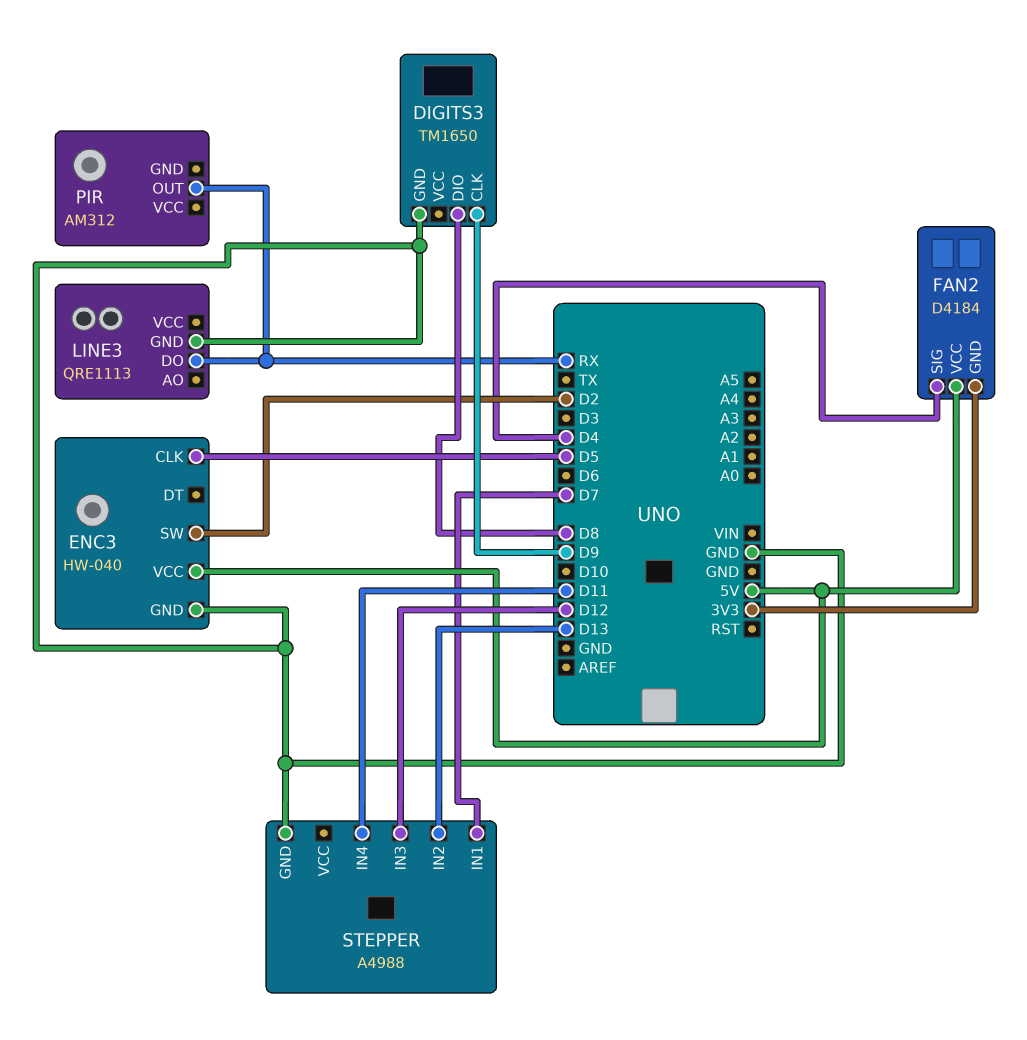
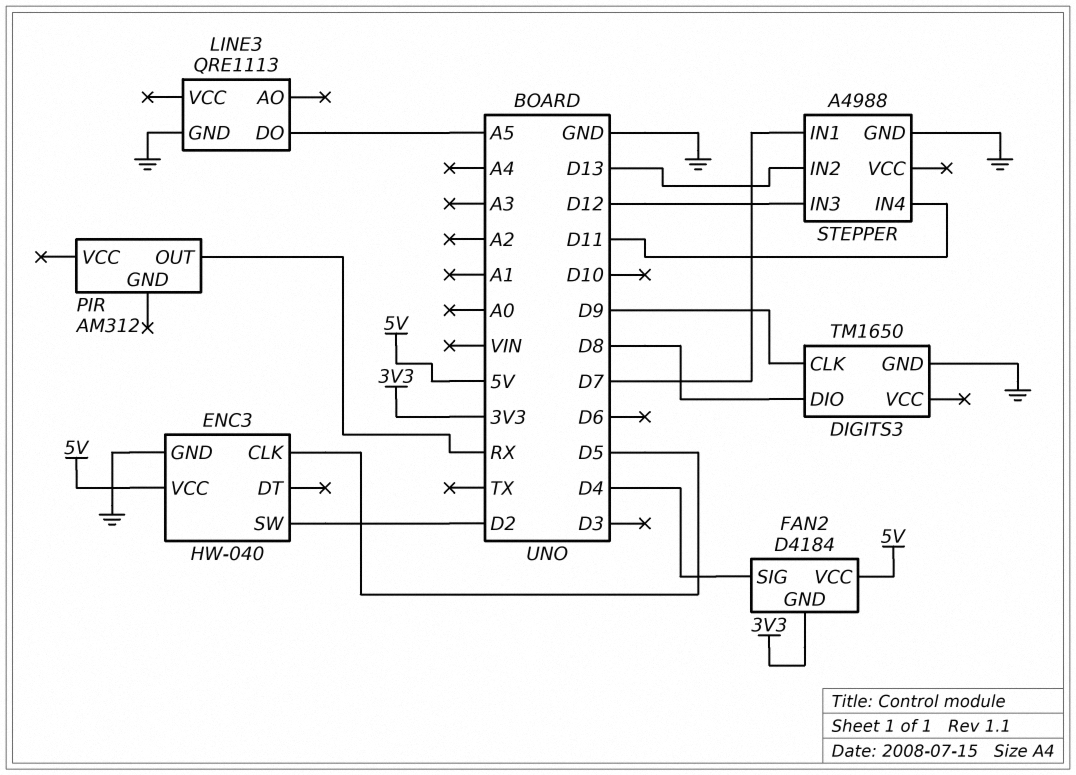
LINE3 pin DO: RX -> A5

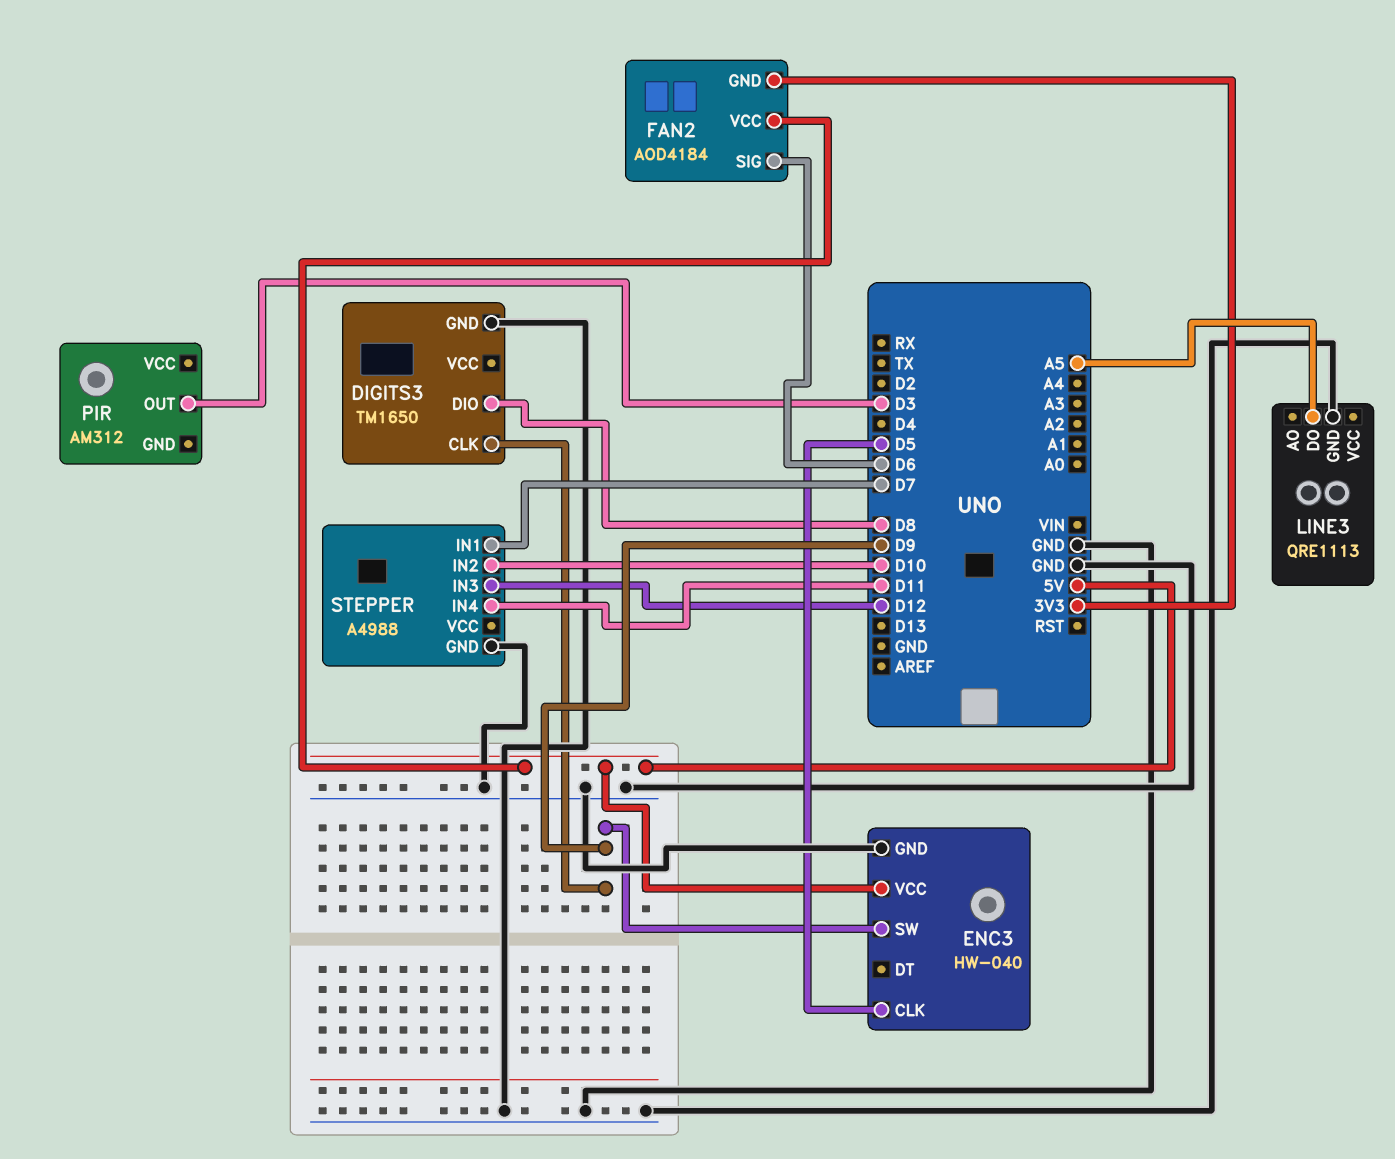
ENC3 pin SW: D2 -> D9
FAN2: D4184 -> AOD4184
FAN2 pin SIG: D4 -> D6
PIR pin OUT: RX -> D3
STEPPER pin IN2: D13 -> D10

